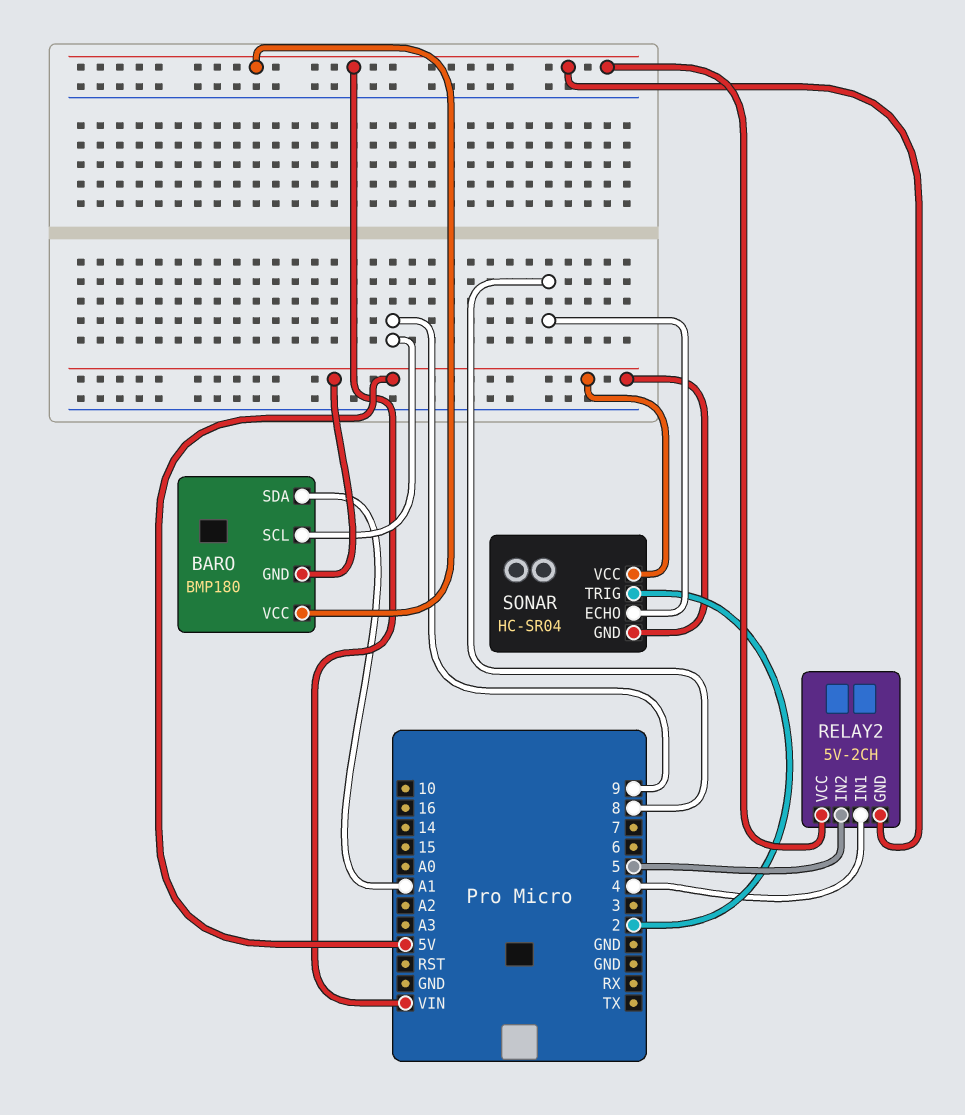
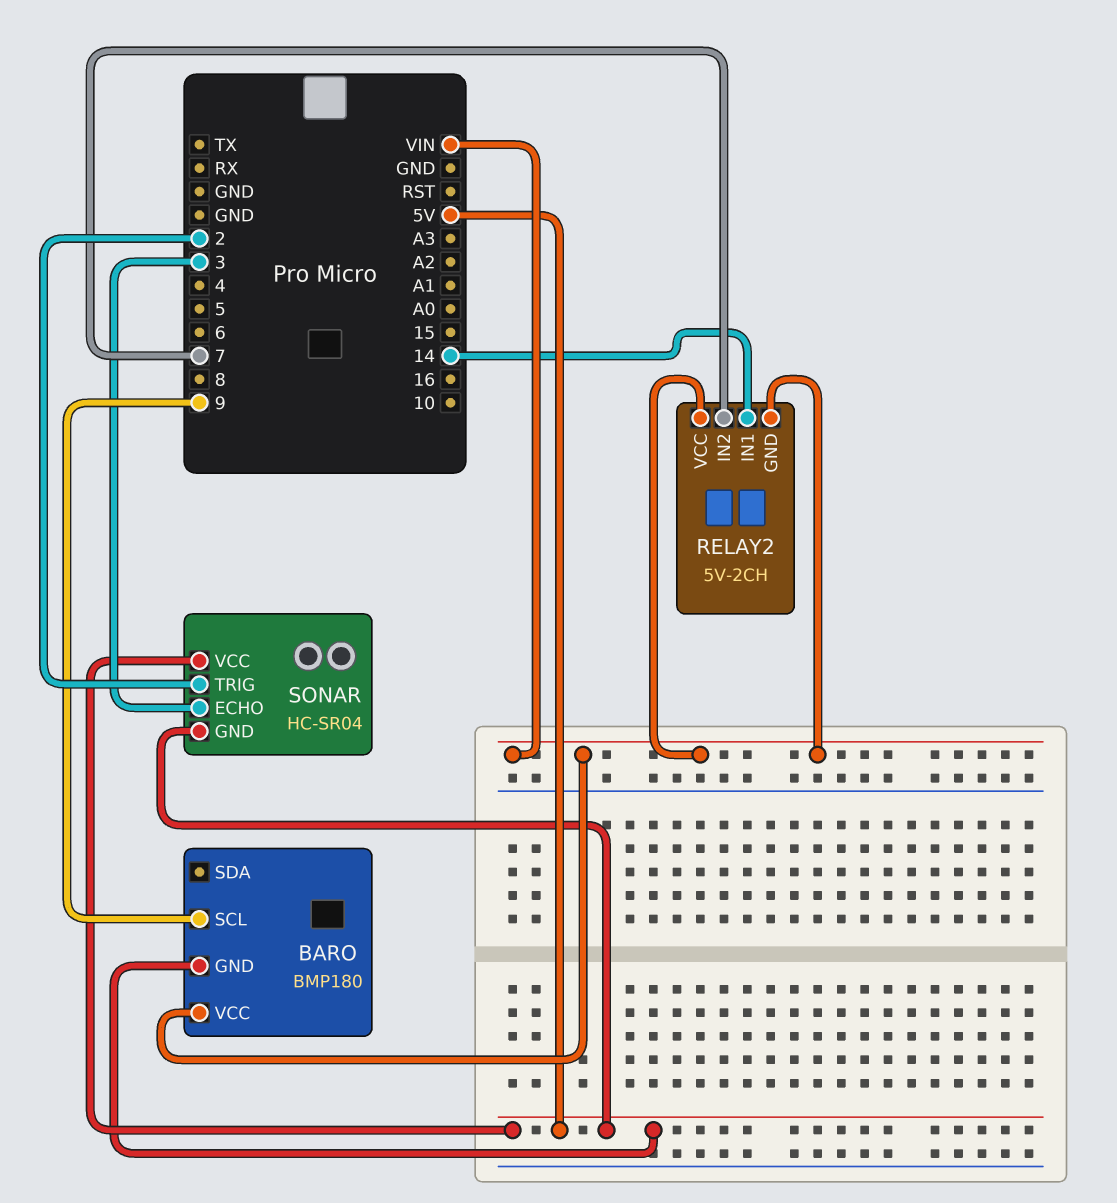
BARO pin SDA: A1 -> none
RELAY2 pin IN1: 4 -> 14
RELAY2 pin IN2: 5 -> 7
SONAR pin ECHO: 8 -> 3

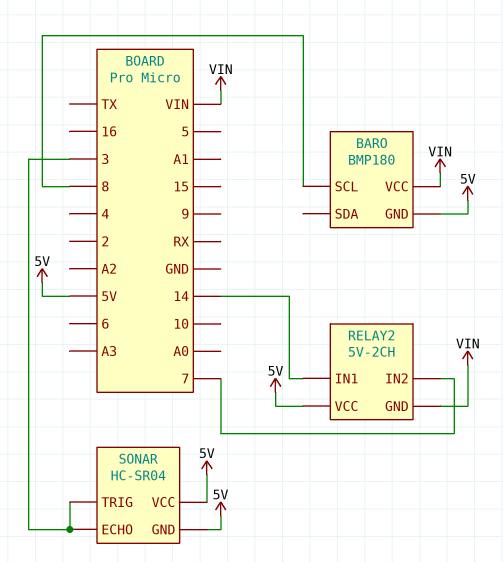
BARO pin SCL: 9 -> 8
RELAY2 pin VCC: VIN -> 5V
SONAR pin TRIG: 2 -> 3

